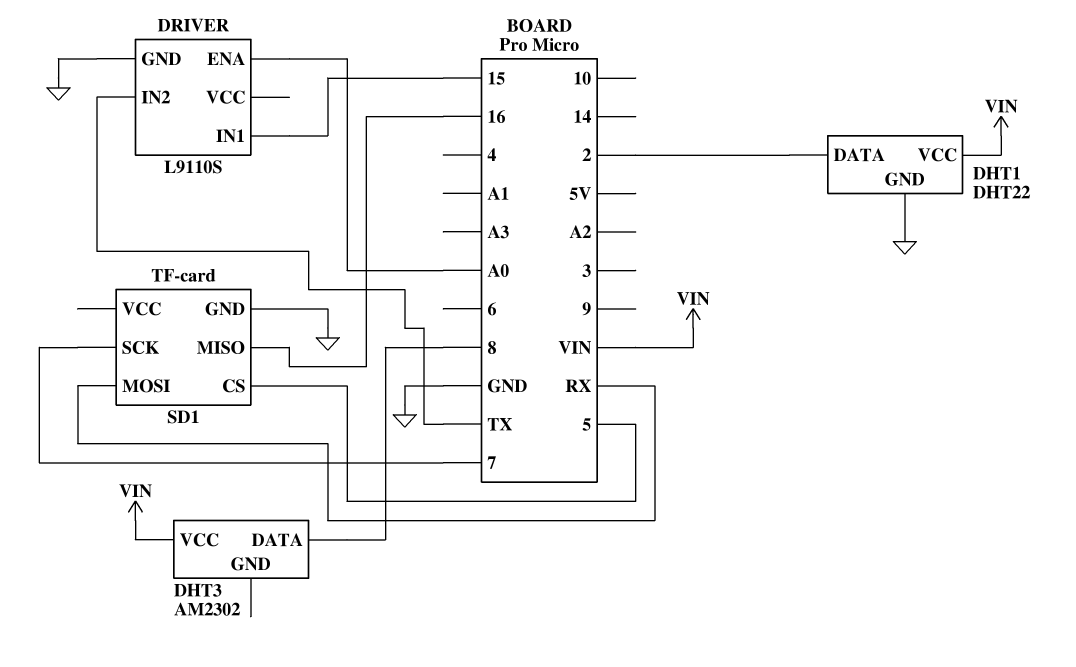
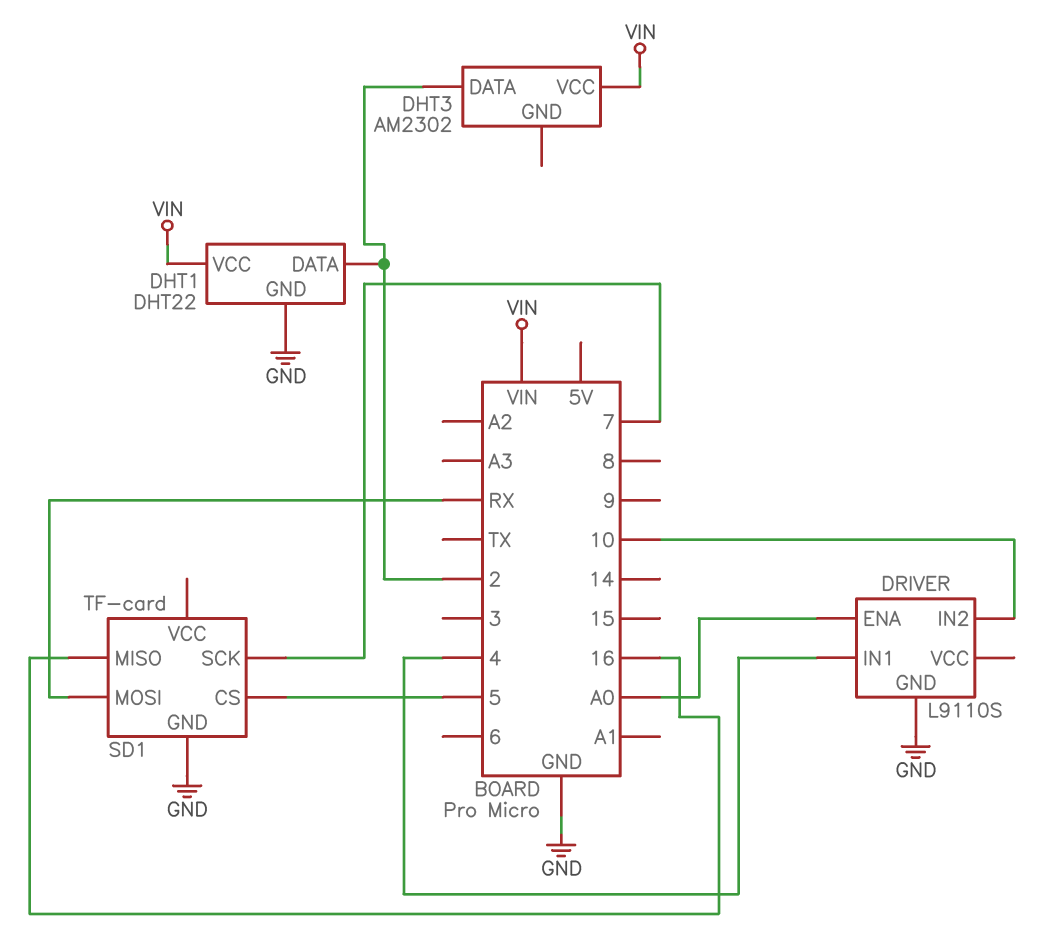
DHT3 pin DATA: 8 -> 2
DRIVER pin IN1: 15 -> 4
DRIVER pin IN2: TX -> 10

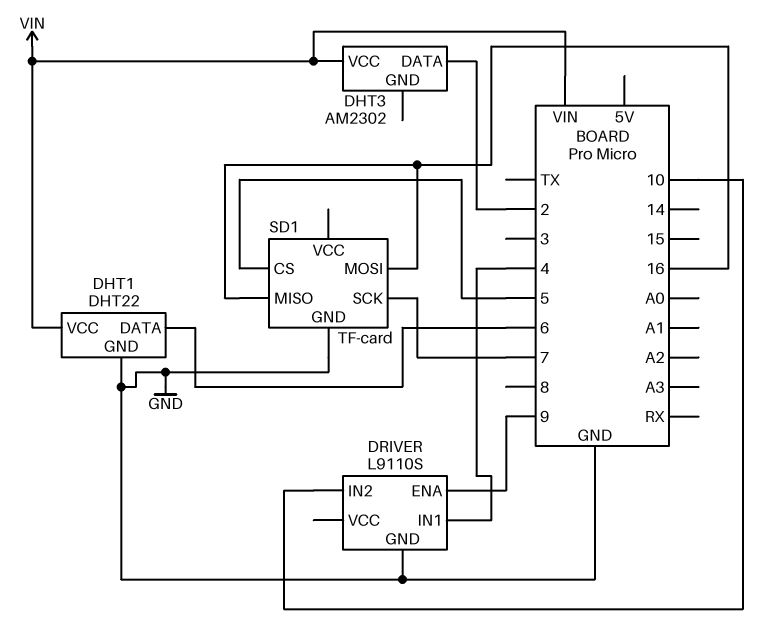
DHT1 pin DATA: 2 -> 6
DRIVER pin ENA: A0 -> 9
SD1 pin MOSI: RX -> 16

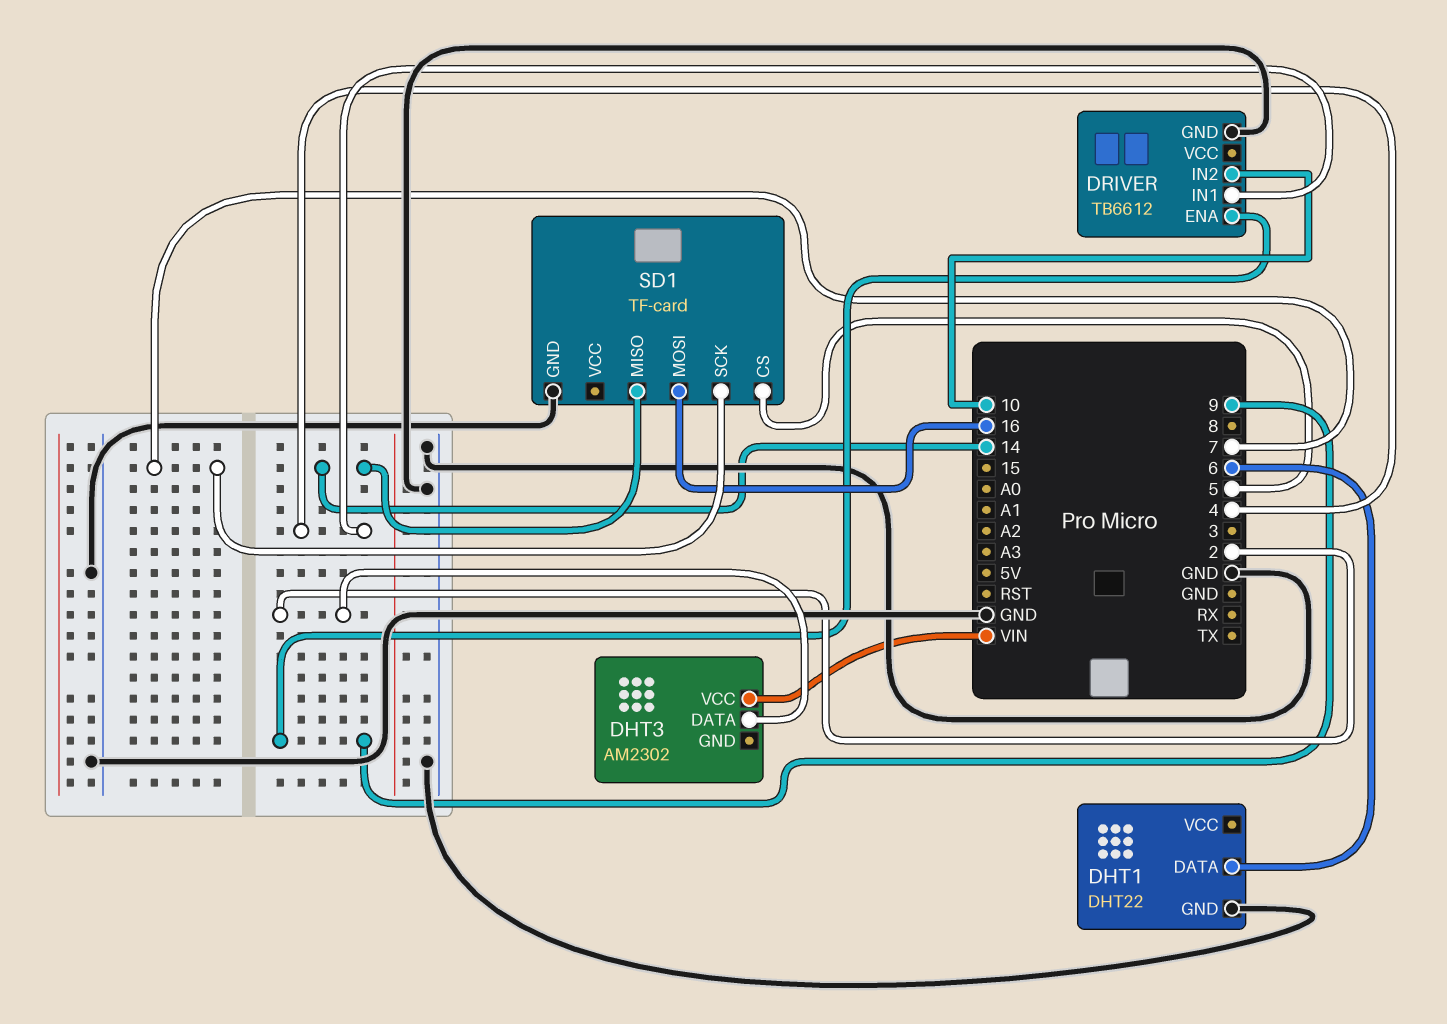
DHT1 pin VCC: VIN -> none
DRIVER: L9110S -> TB6612
SD1 pin MISO: 16 -> 14

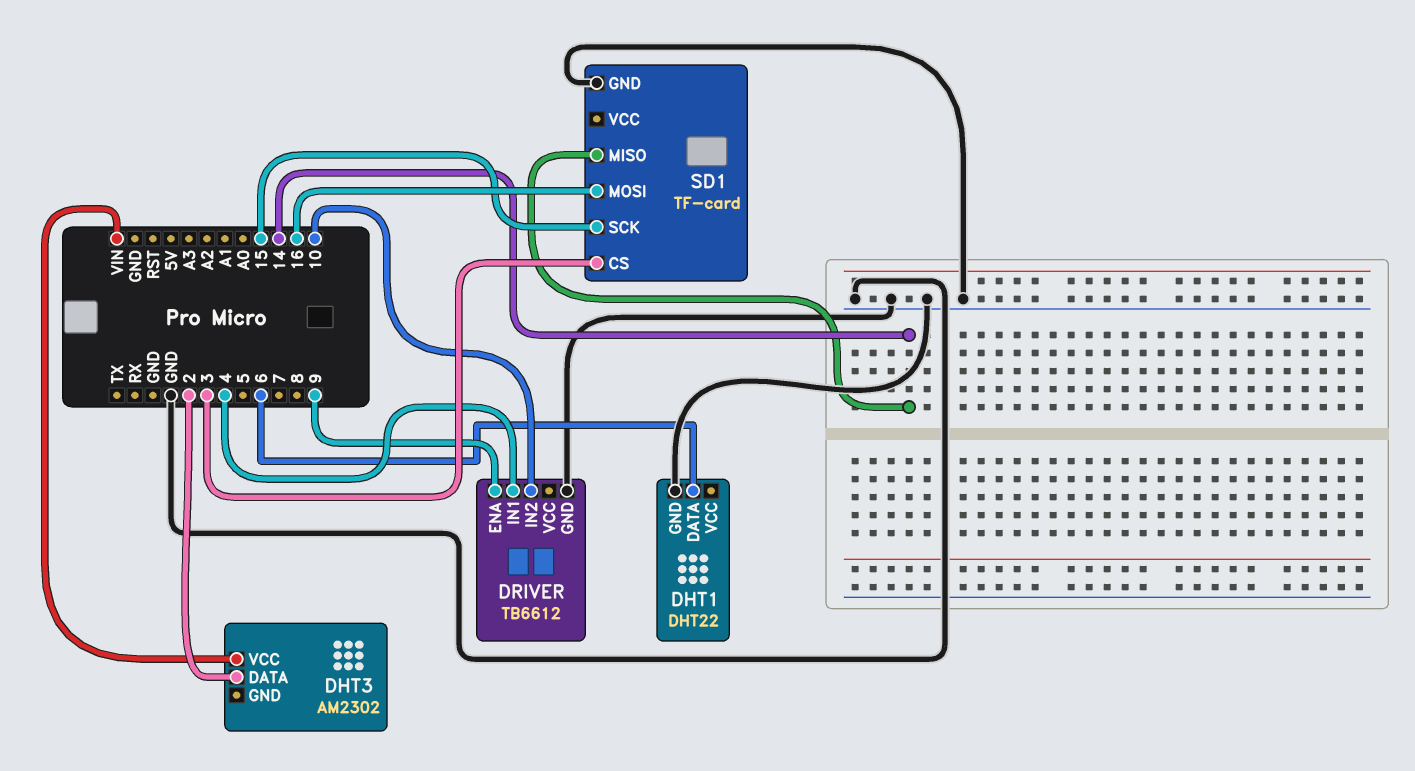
SD1 pin CS: 5 -> 3
SD1 pin SCK: 7 -> 15

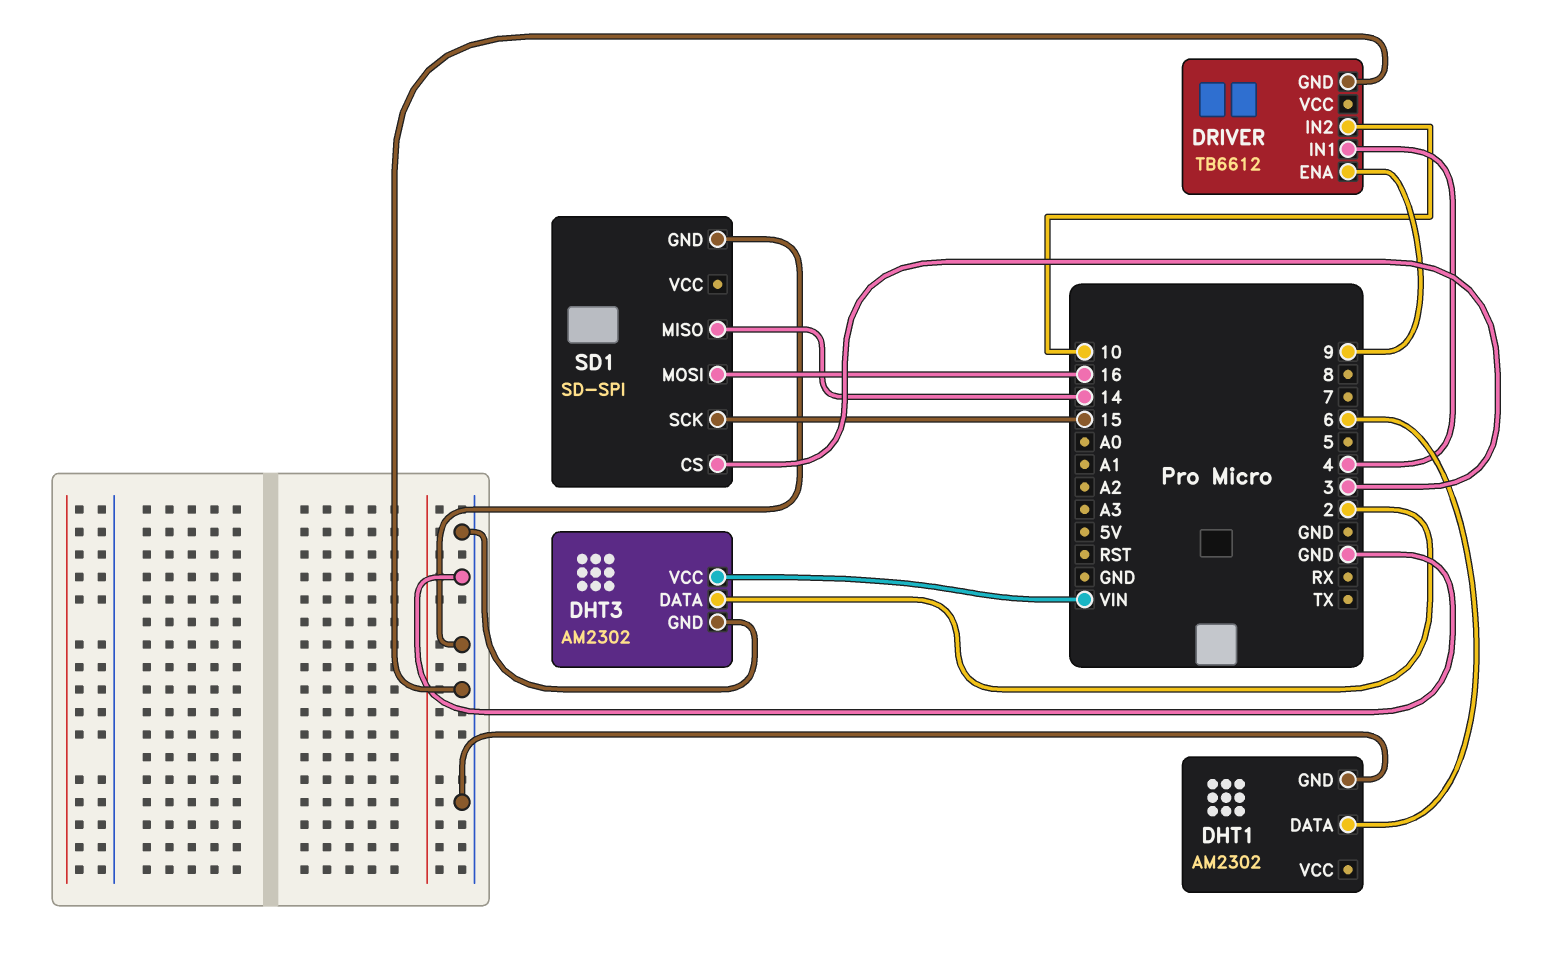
DHT1: DHT22 -> AM2302
DHT3 pin GND: none -> GND
SD1: TF-card -> SD-SPI

